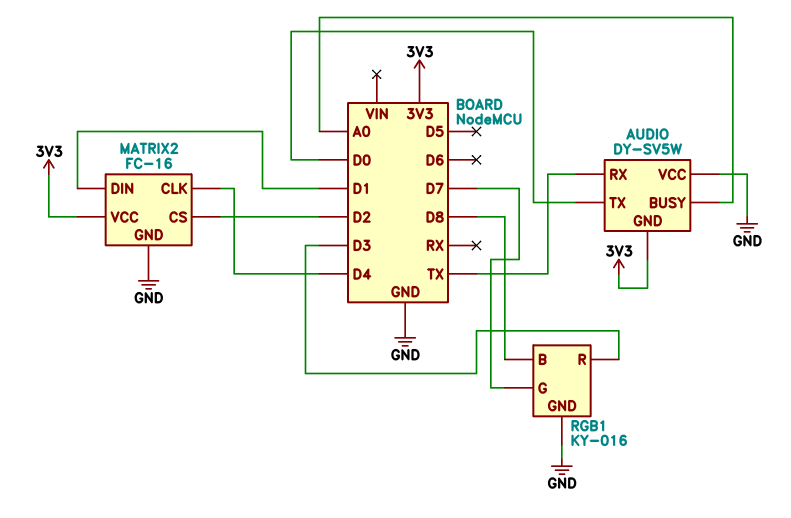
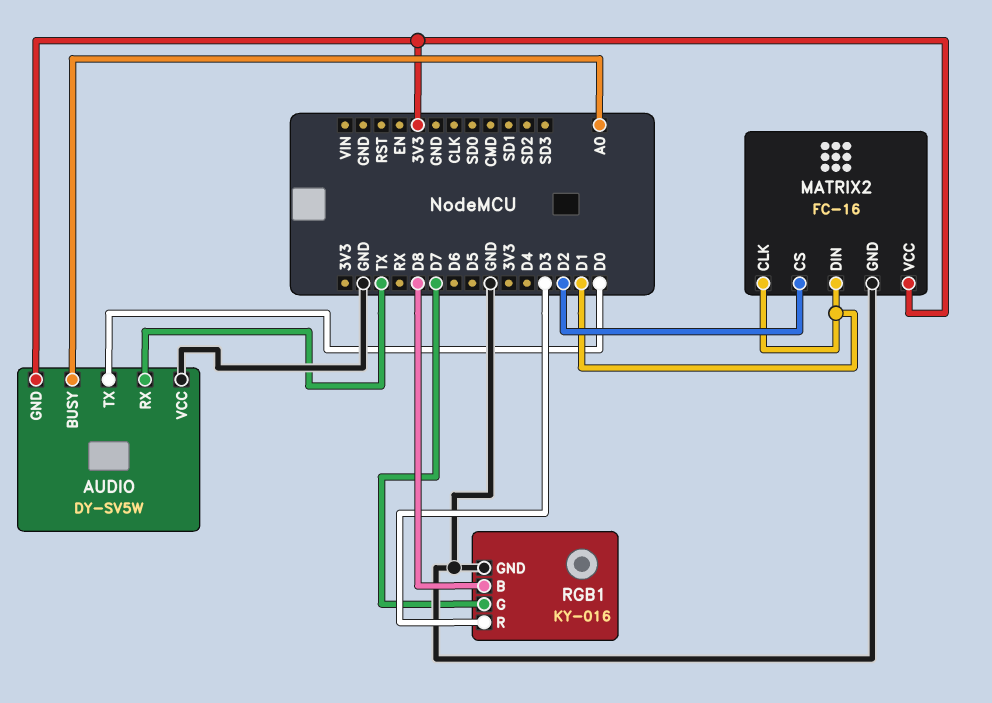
MATRIX2 pin CLK: D4 -> D1

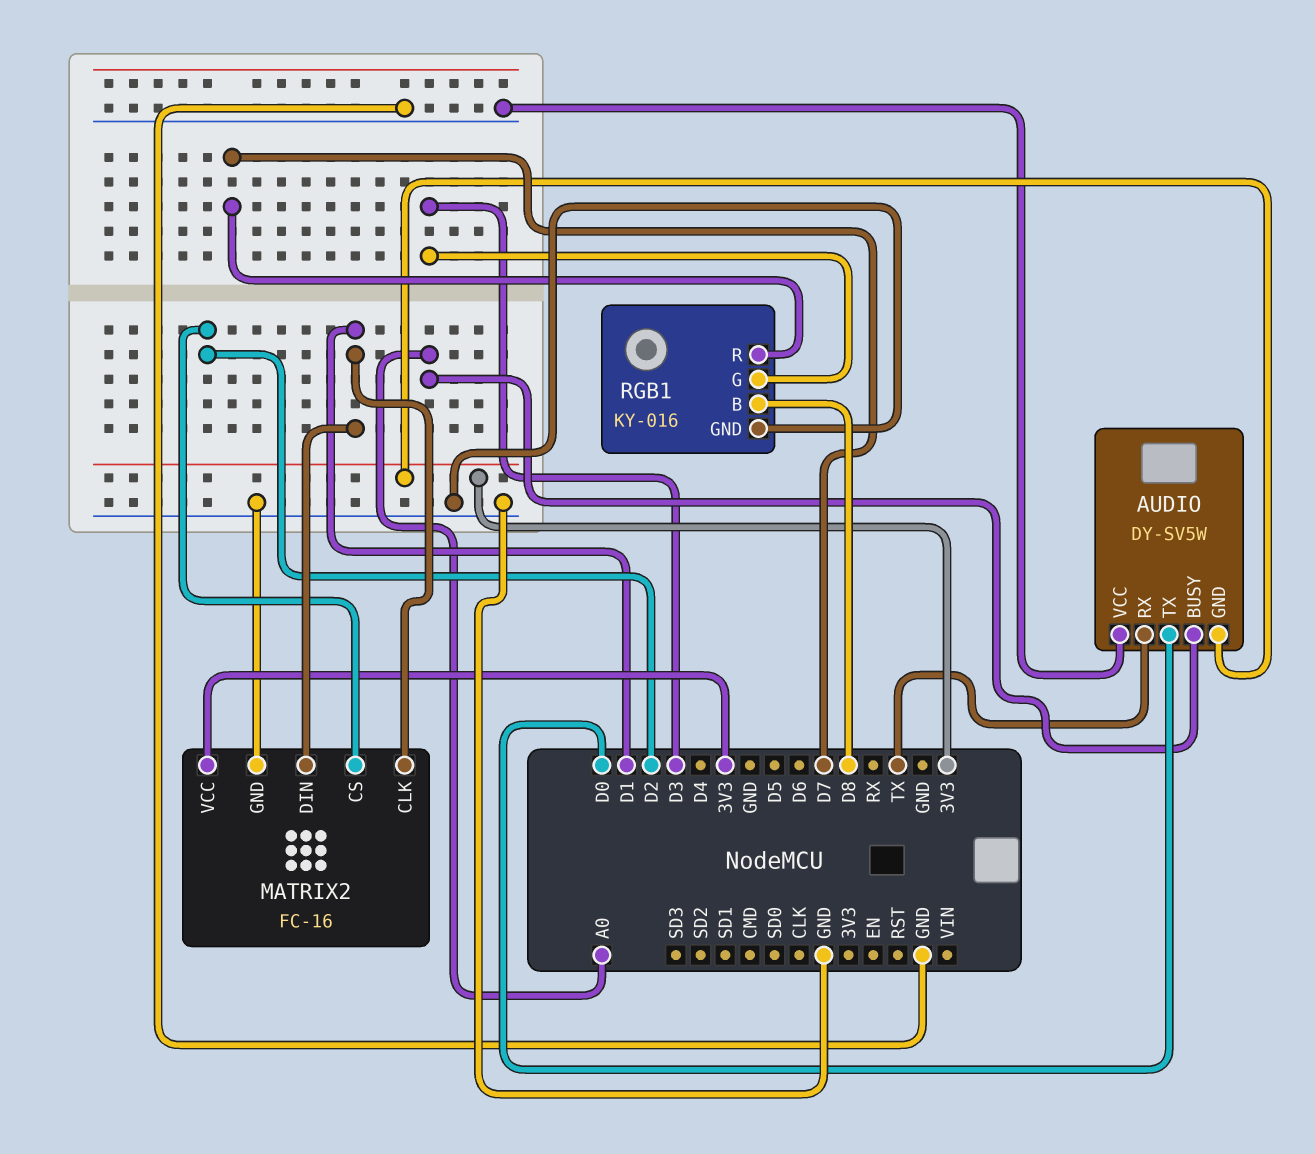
RGB1 pin G: D7 -> D3
RGB1 pin R: D3 -> D7

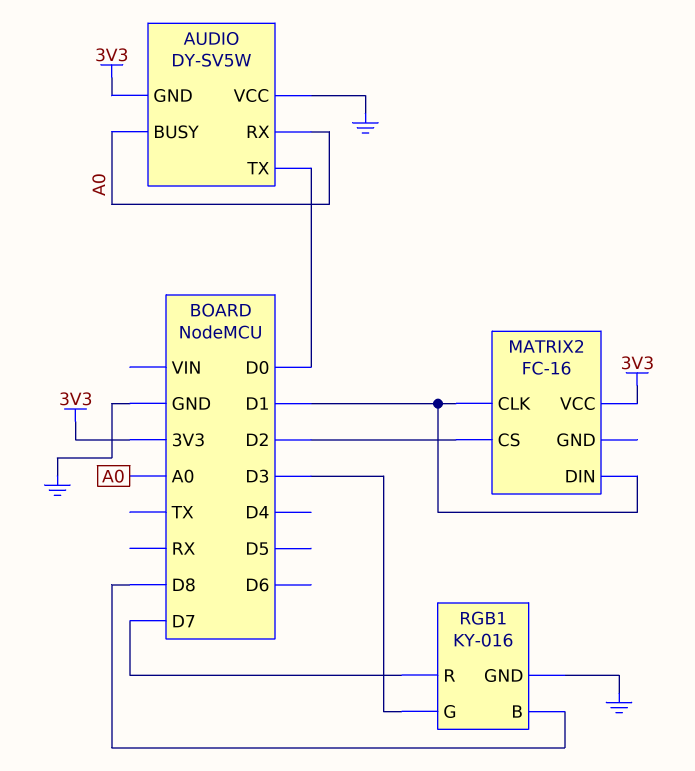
AUDIO pin RX: TX -> A0
MATRIX2 pin GND: GND -> none

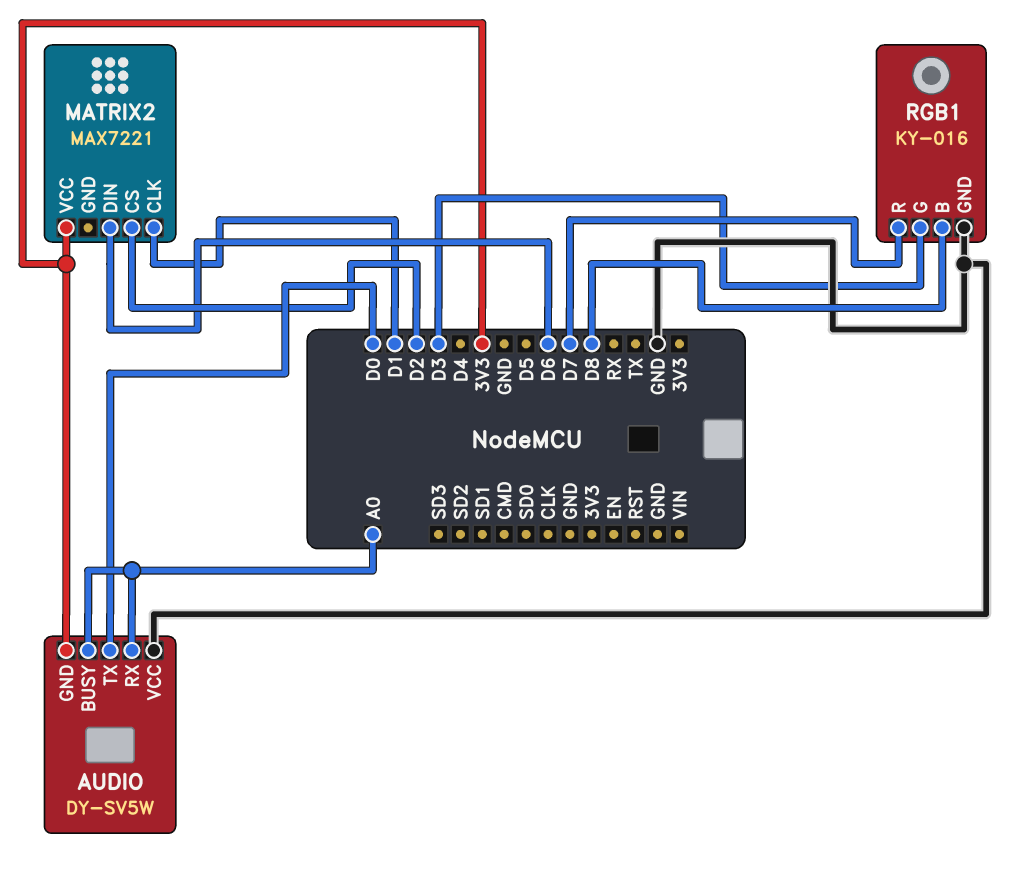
MATRIX2: FC-16 -> MAX7221
MATRIX2 pin DIN: D1 -> D6

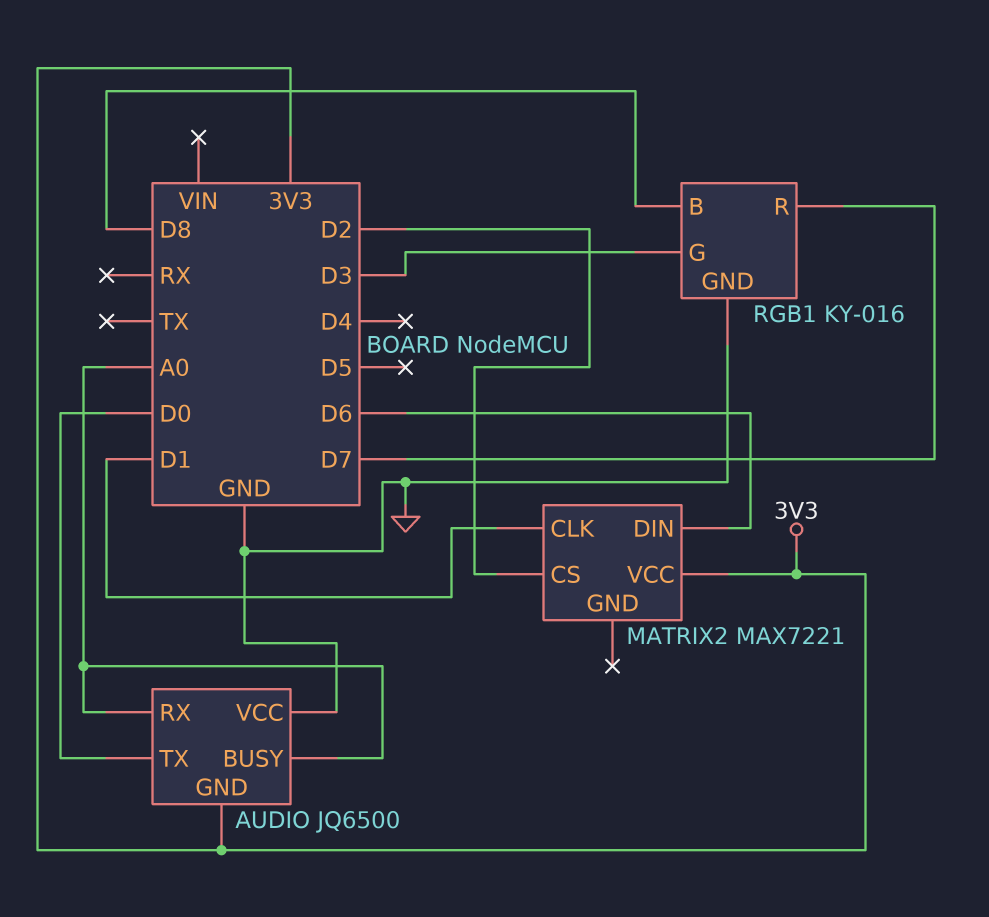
AUDIO: DY-SV5W -> JQ6500

